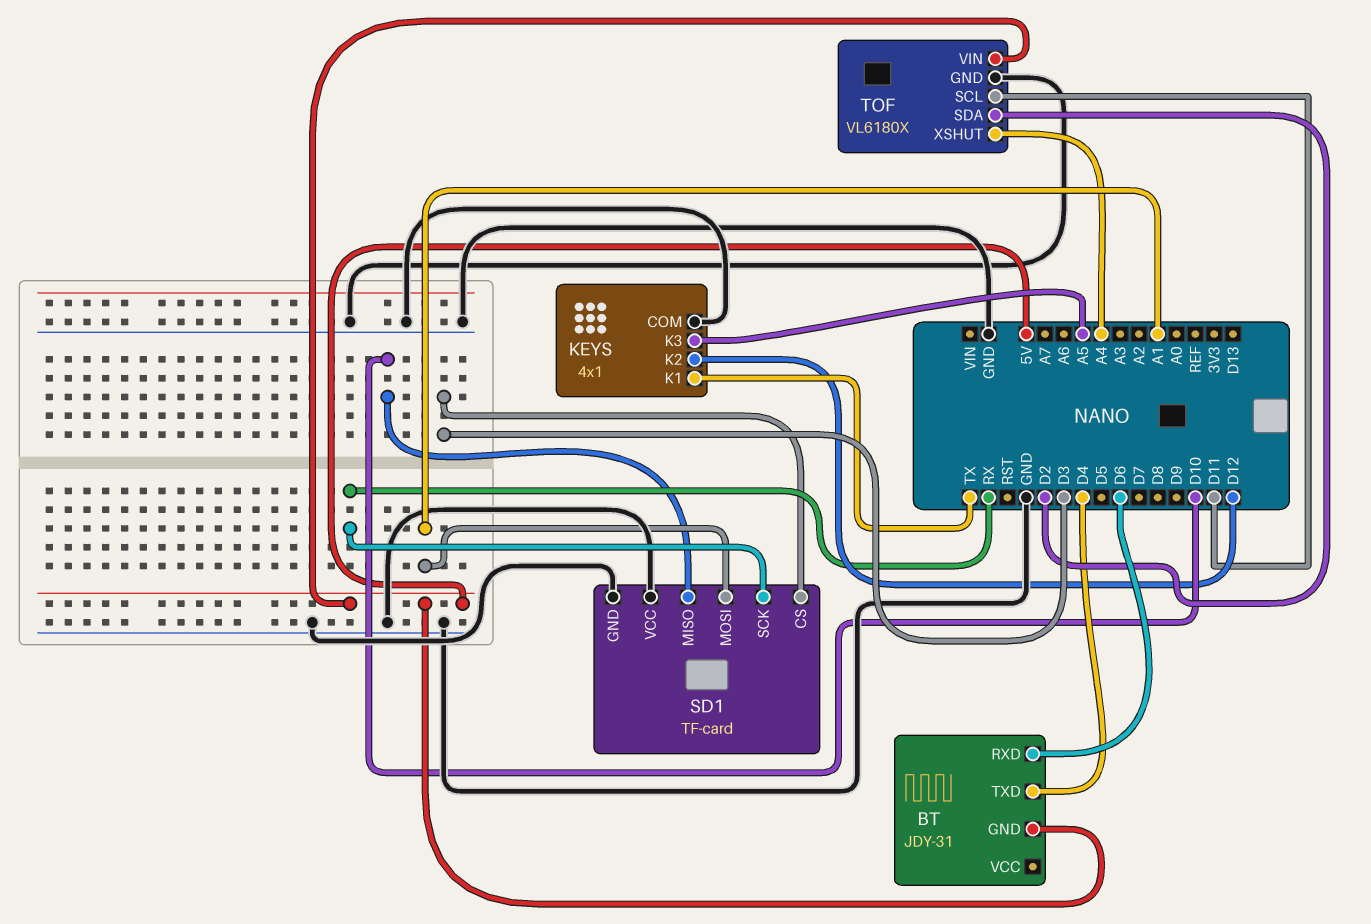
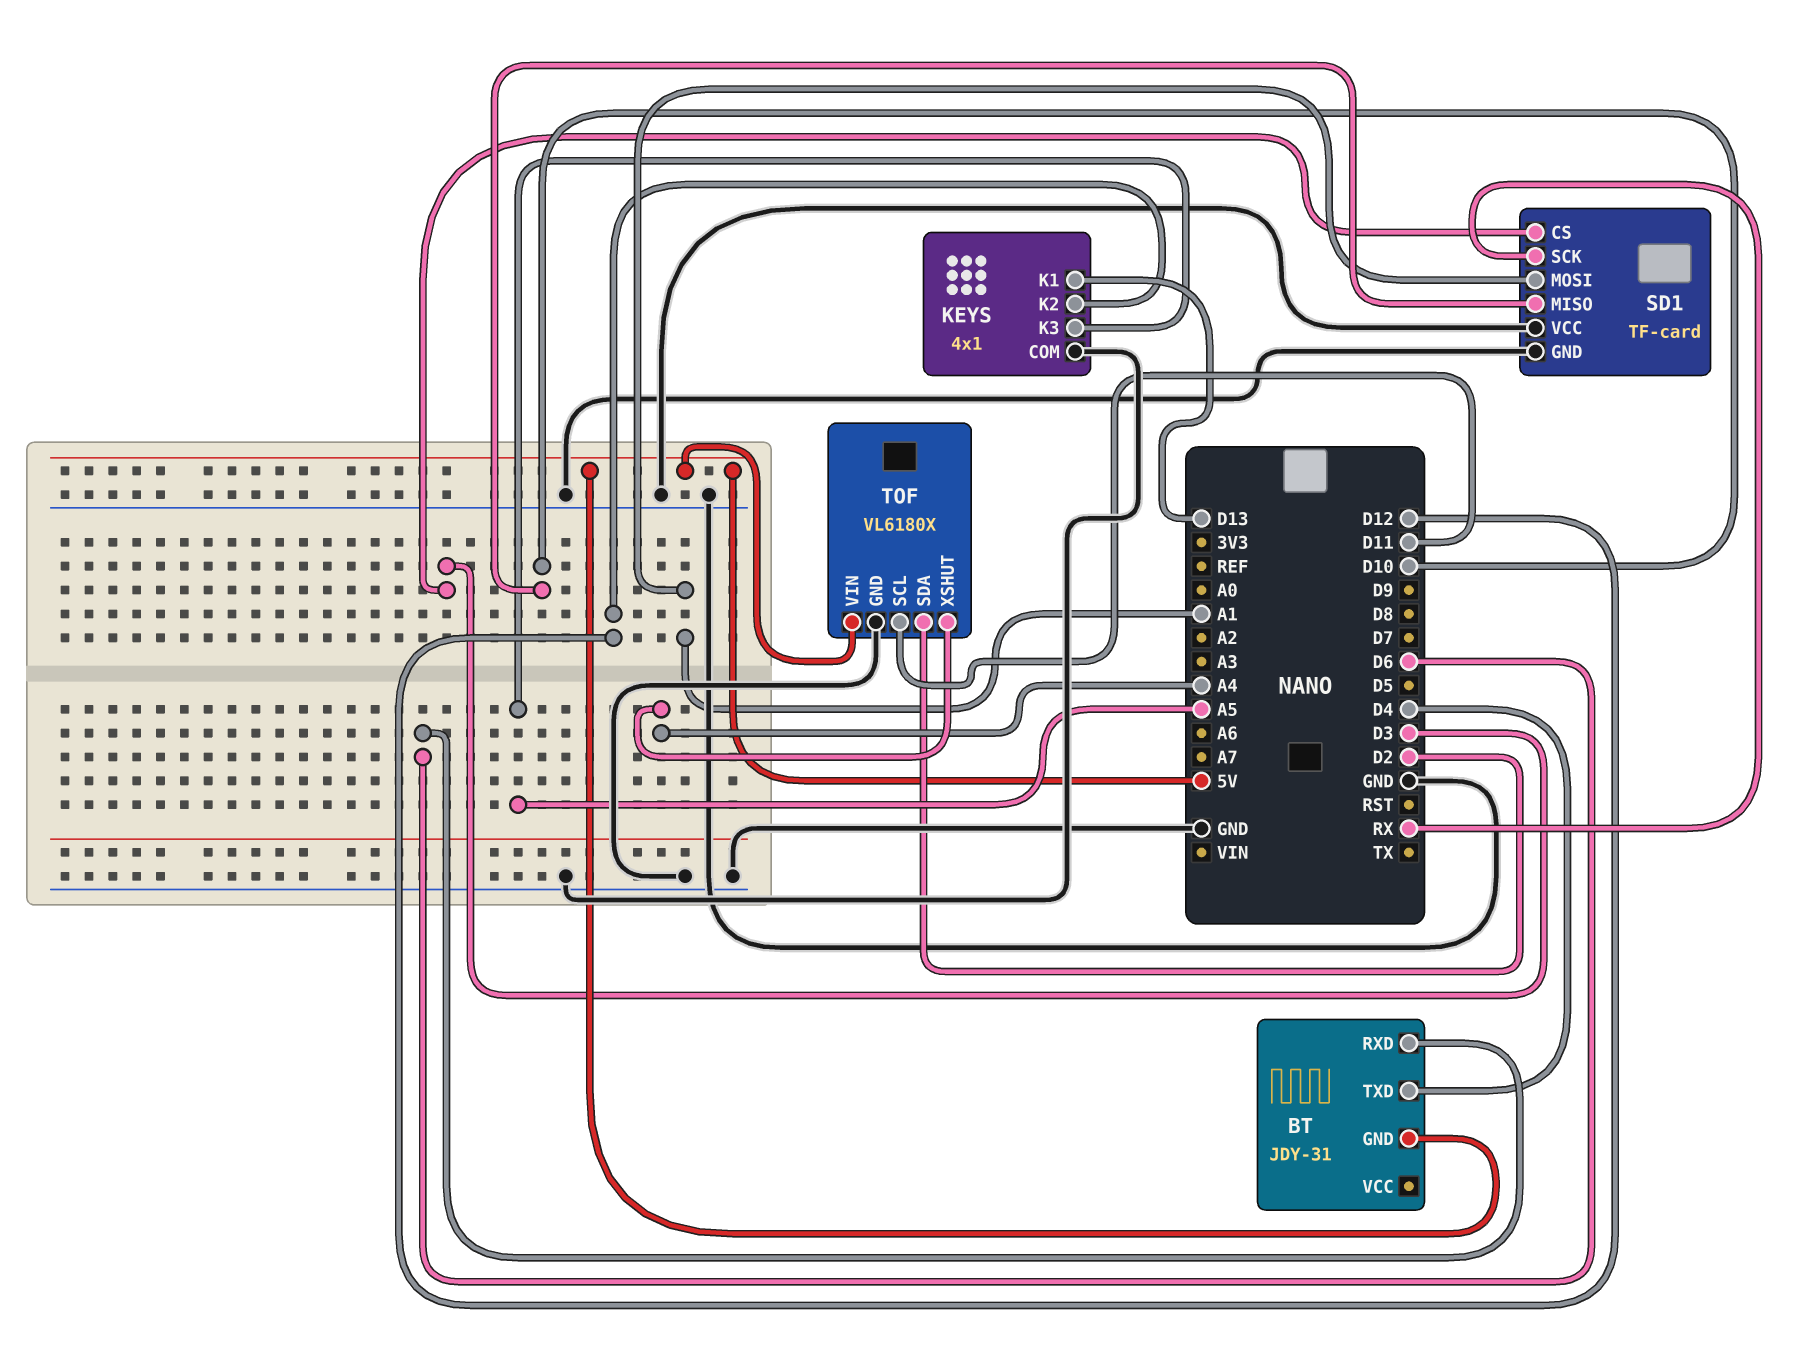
KEYS pin K1: TX -> D13

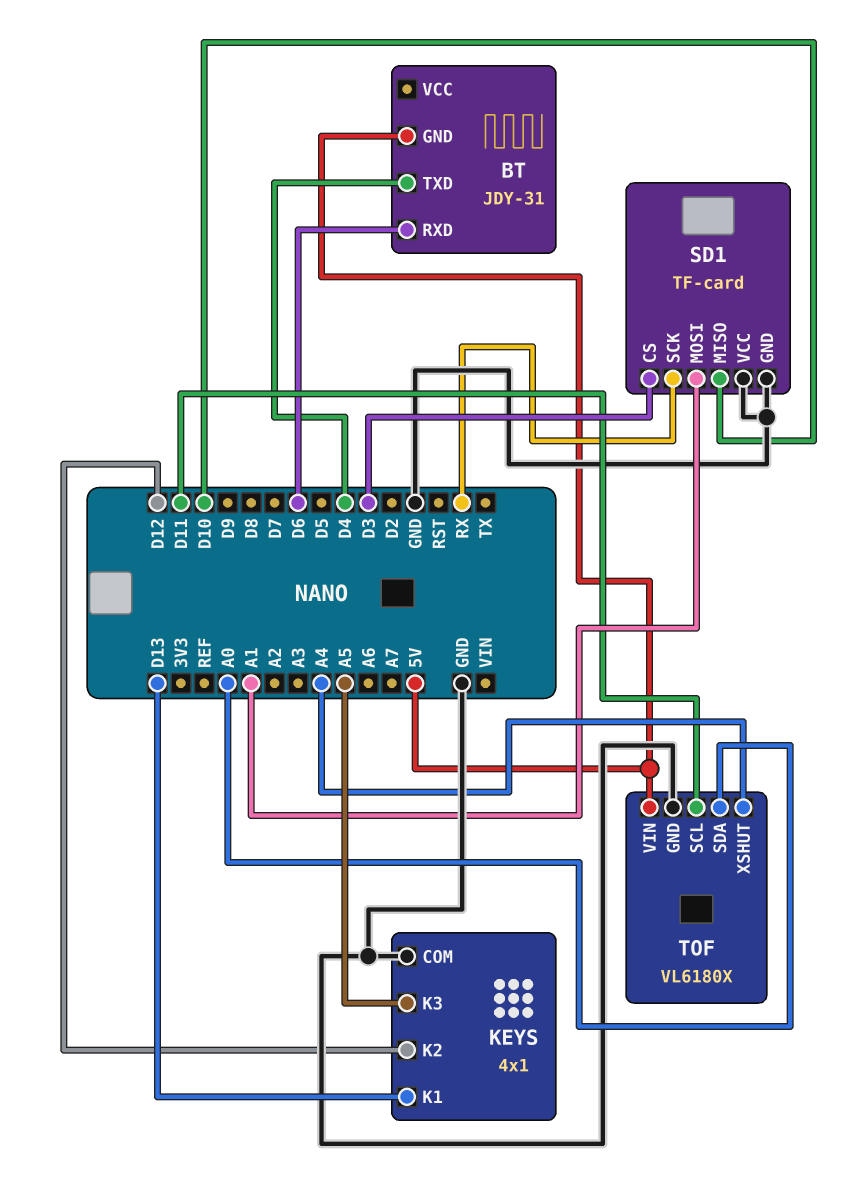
TOF pin SDA: D2 -> A0

